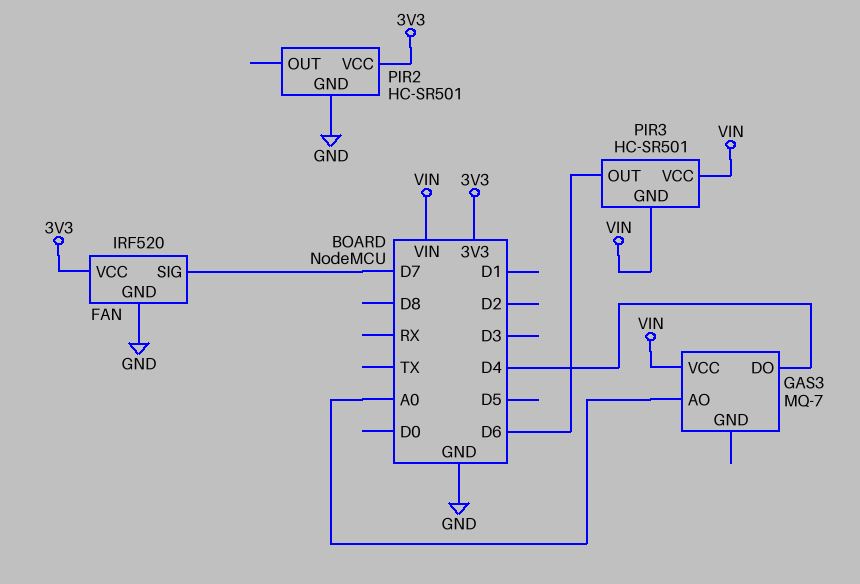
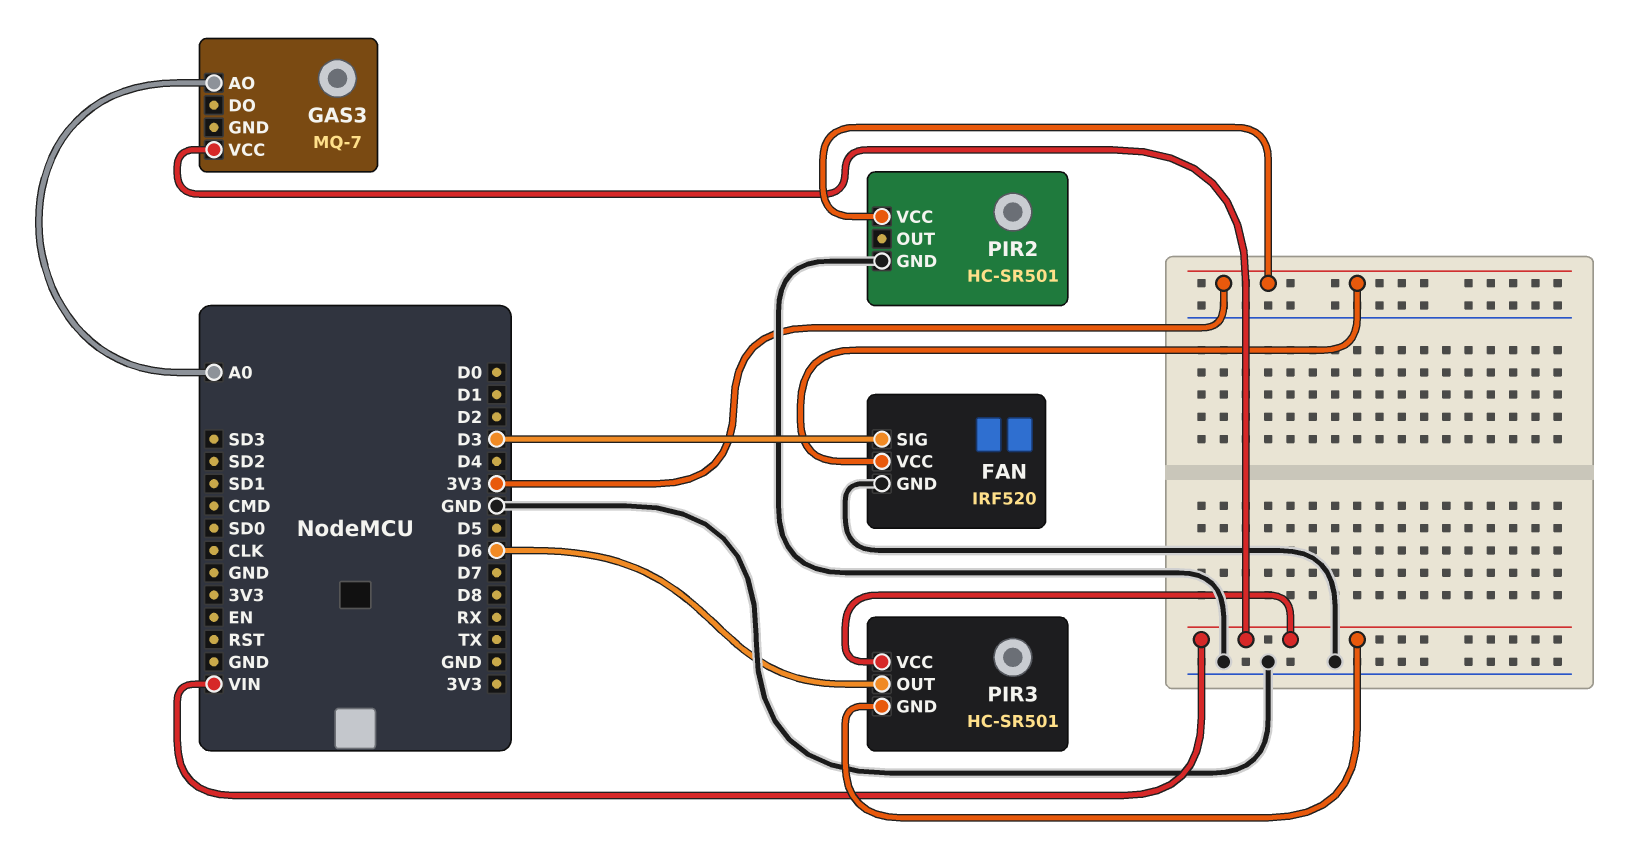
FAN pin SIG: D7 -> D3
GAS3 pin DO: D4 -> none

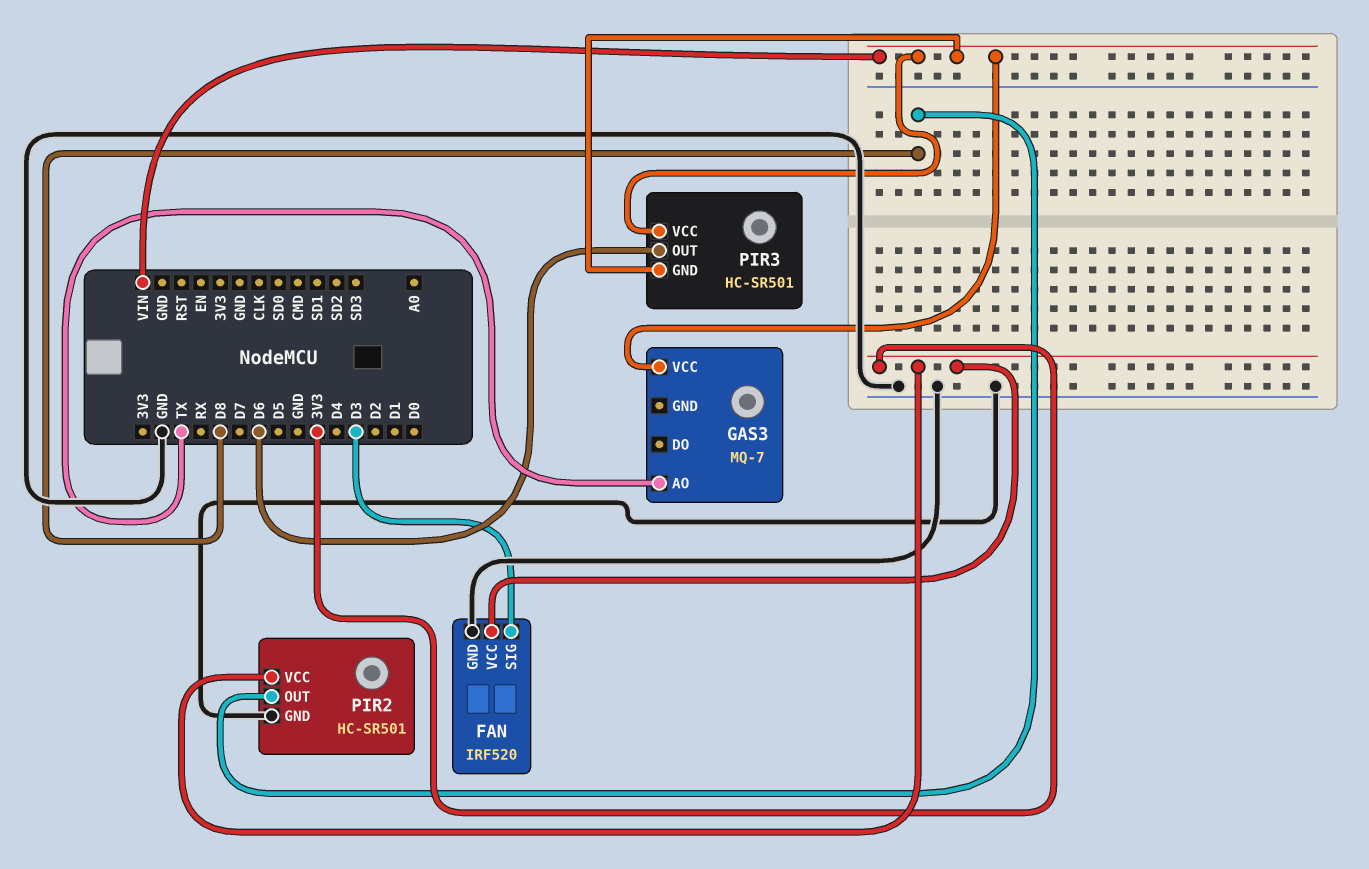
GAS3 pin AO: A0 -> TX
PIR2 pin OUT: none -> D8

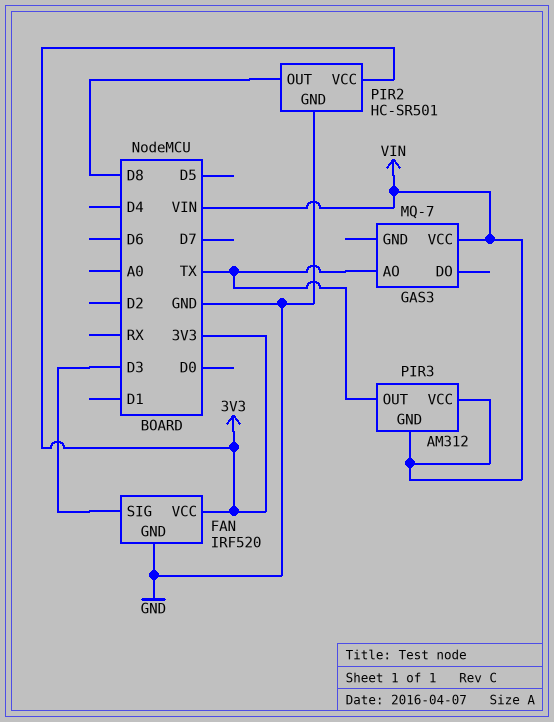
PIR3: HC-SR501 -> AM312
PIR3 pin OUT: D6 -> TX

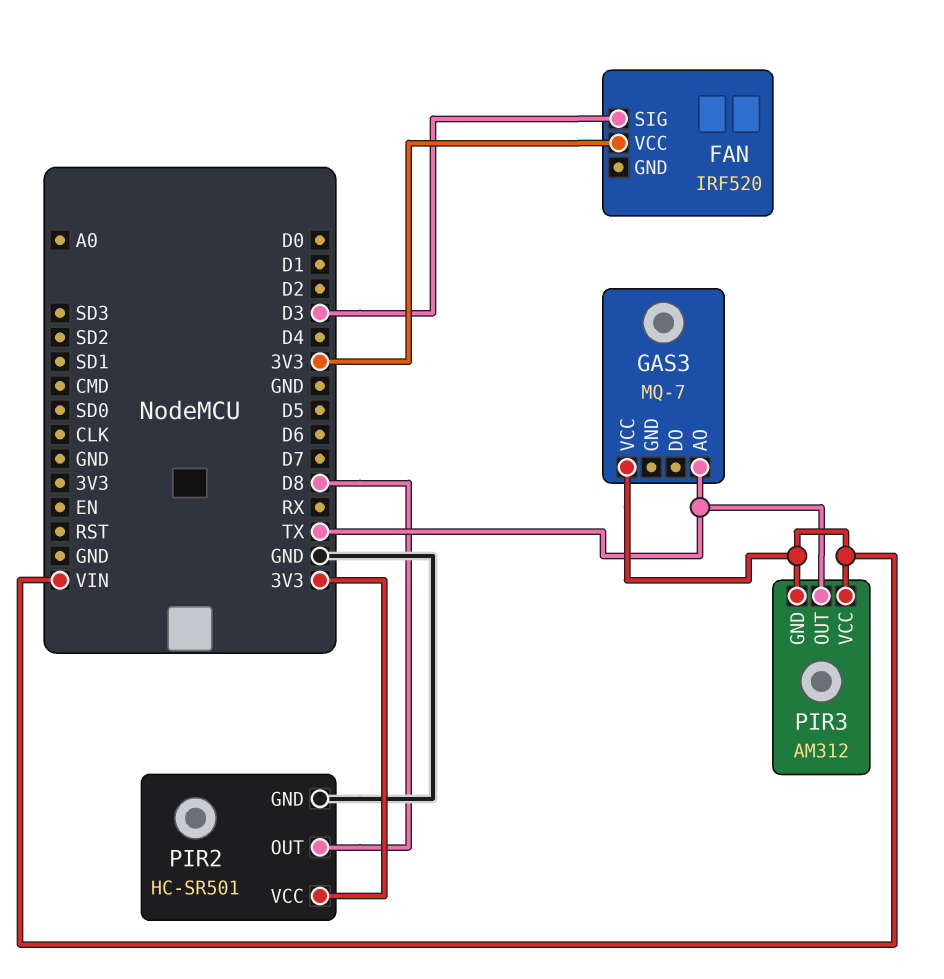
FAN pin GND: GND -> none

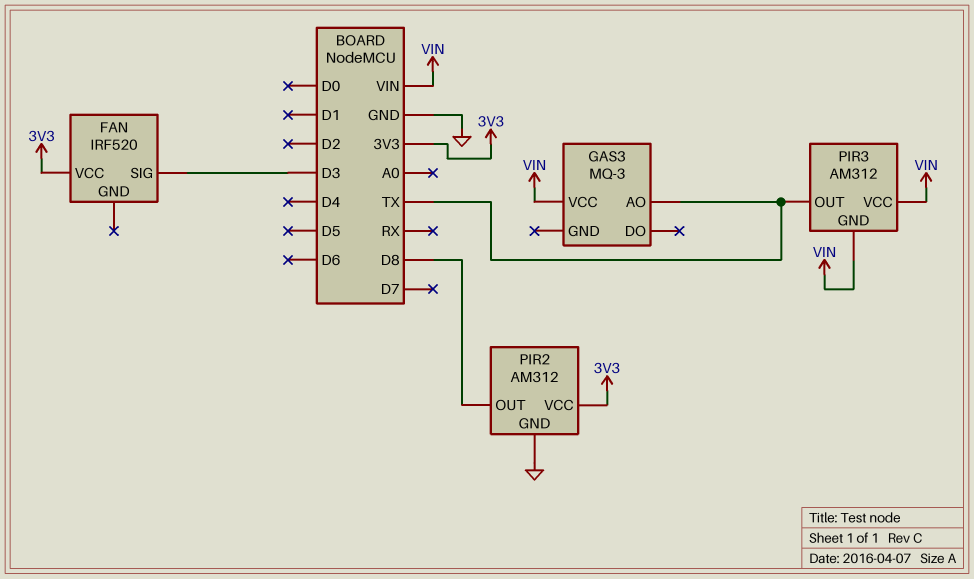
GAS3: MQ-7 -> MQ-3
PIR2: HC-SR501 -> AM312

